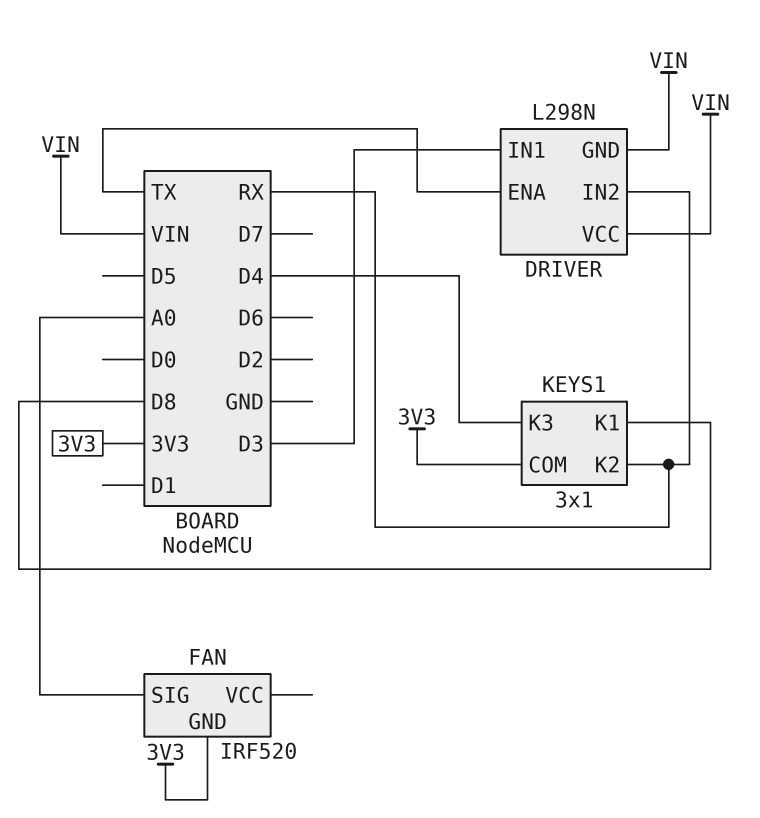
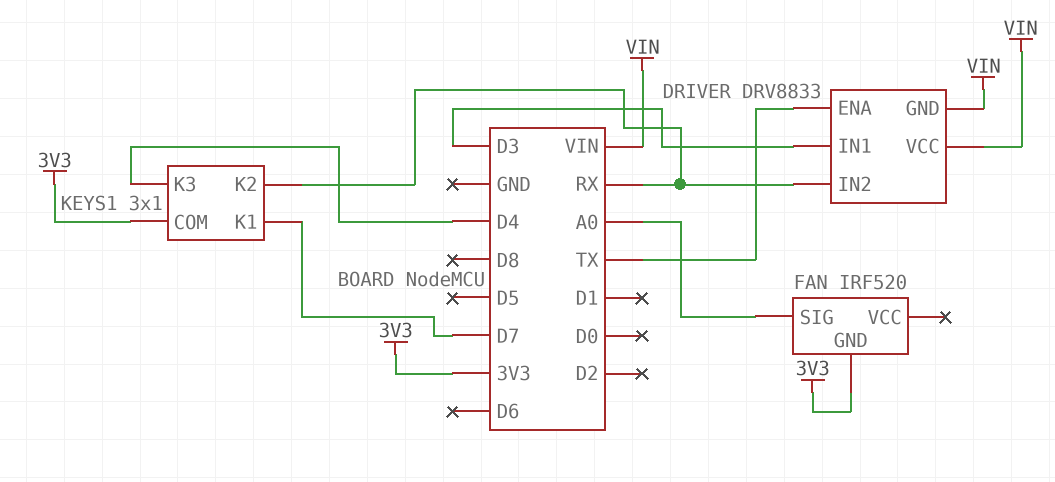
DRIVER: L298N -> DRV8833
KEYS1 pin K1: D8 -> D7

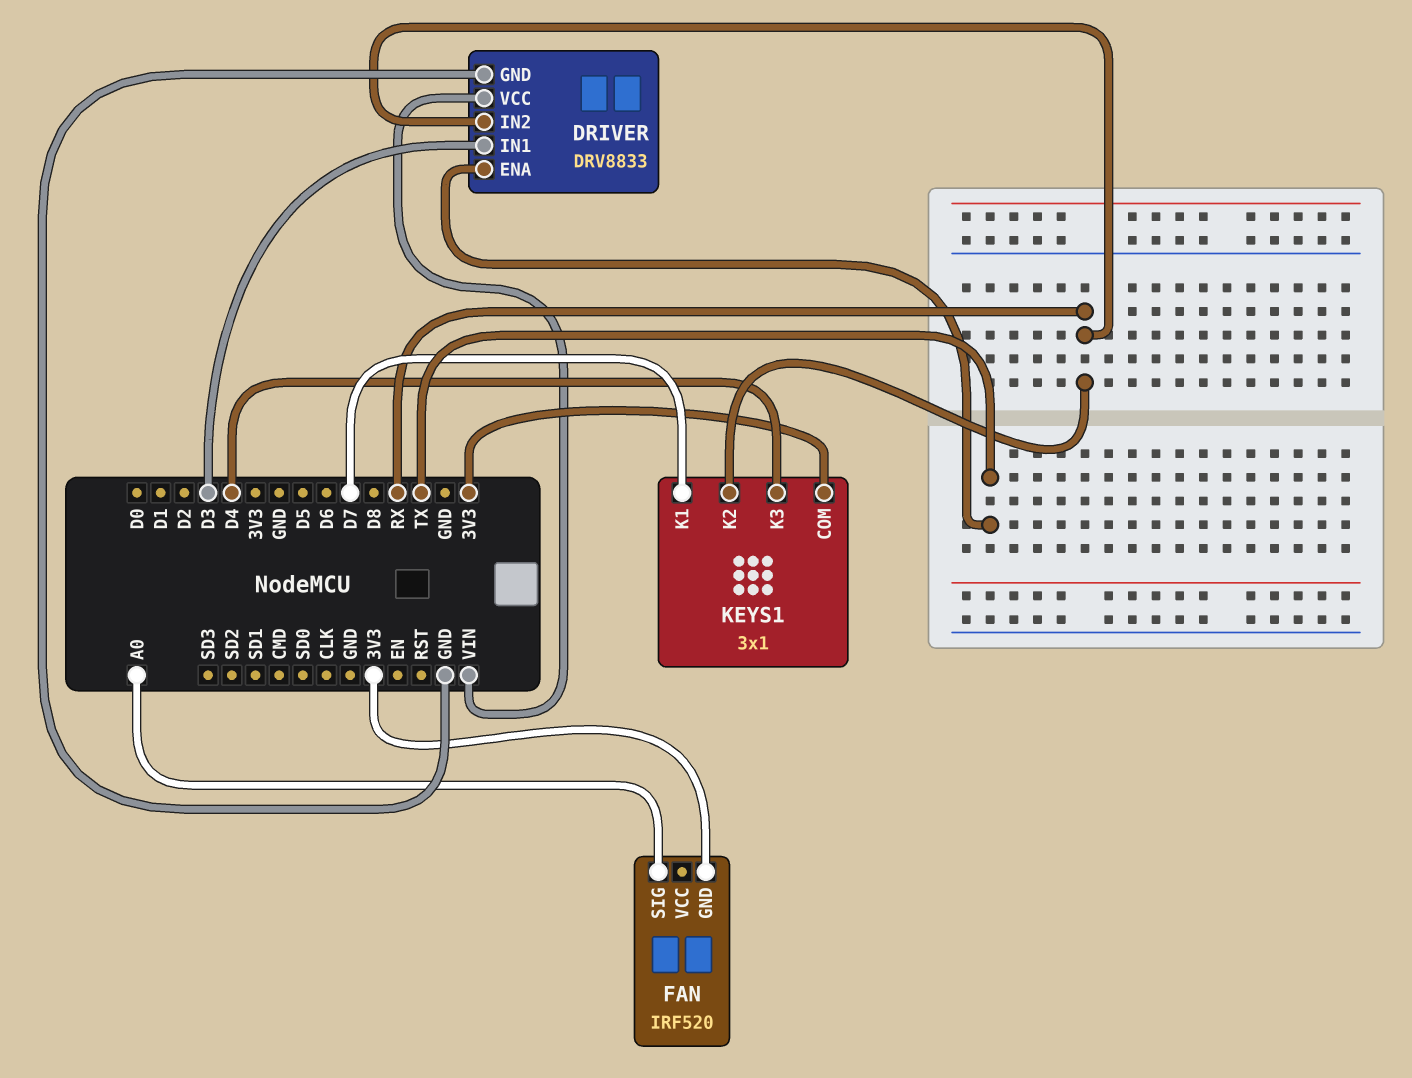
DRIVER pin GND: VIN -> GND

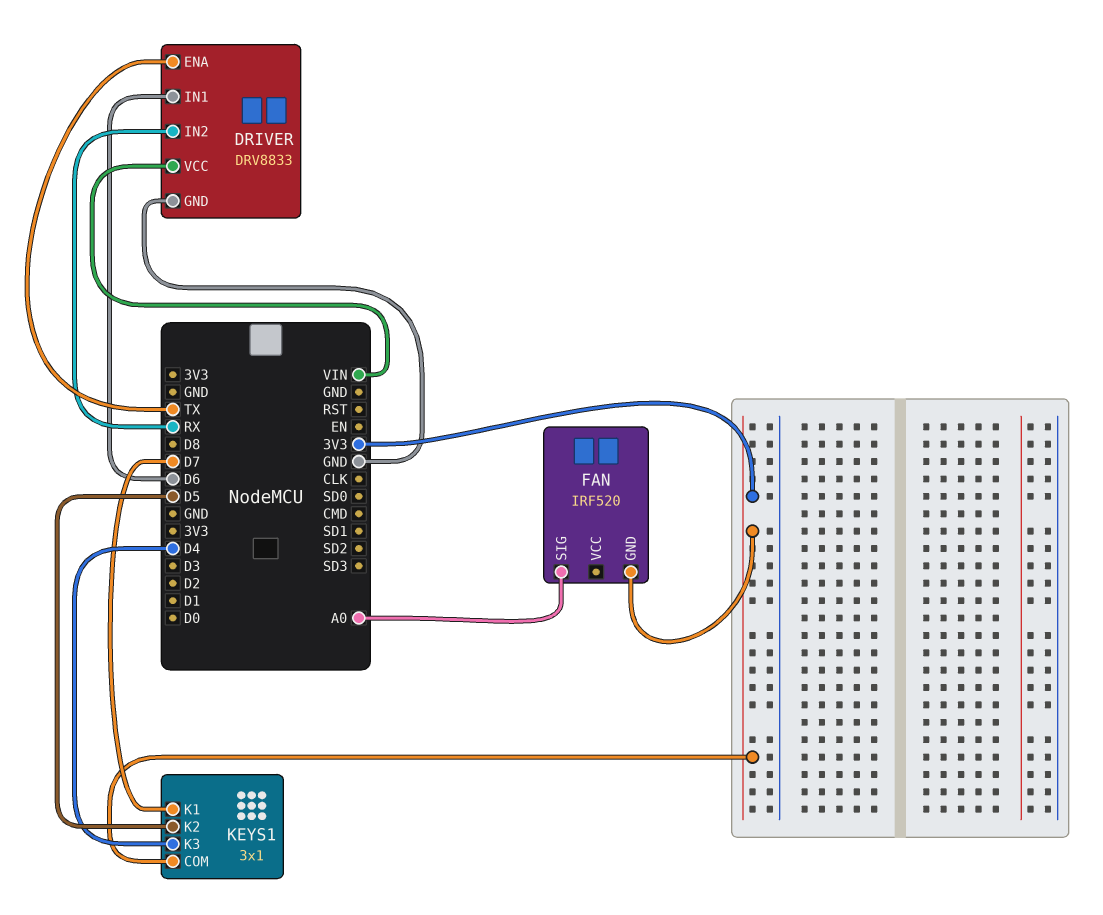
DRIVER pin IN1: D3 -> D6
KEYS1 pin K2: RX -> D5

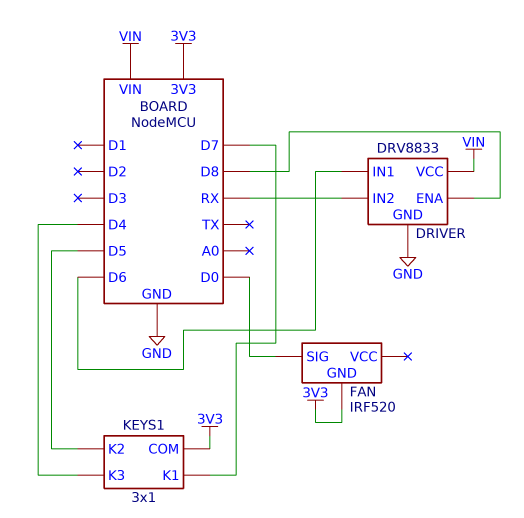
DRIVER pin ENA: TX -> D8
FAN pin SIG: A0 -> D0

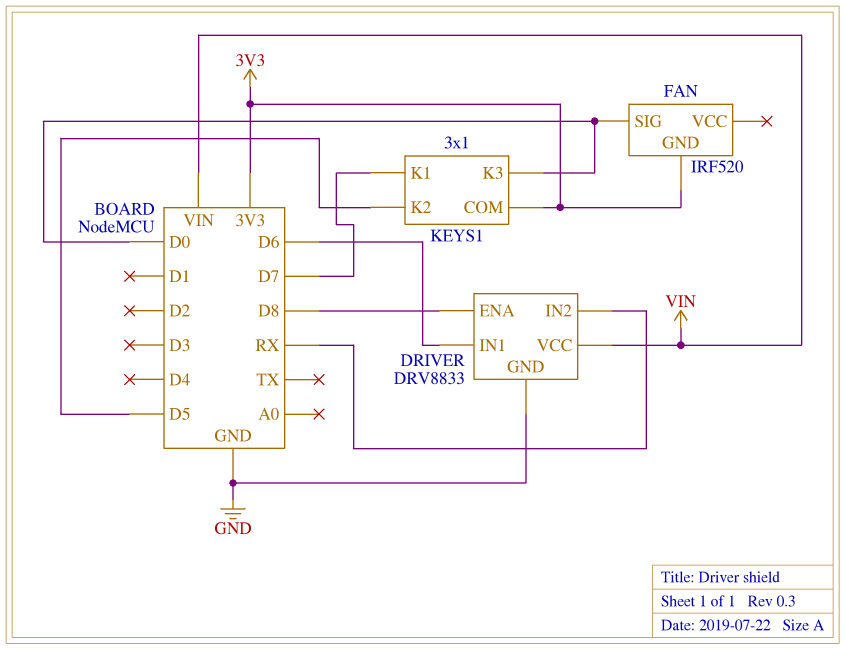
KEYS1 pin K3: D4 -> D0

